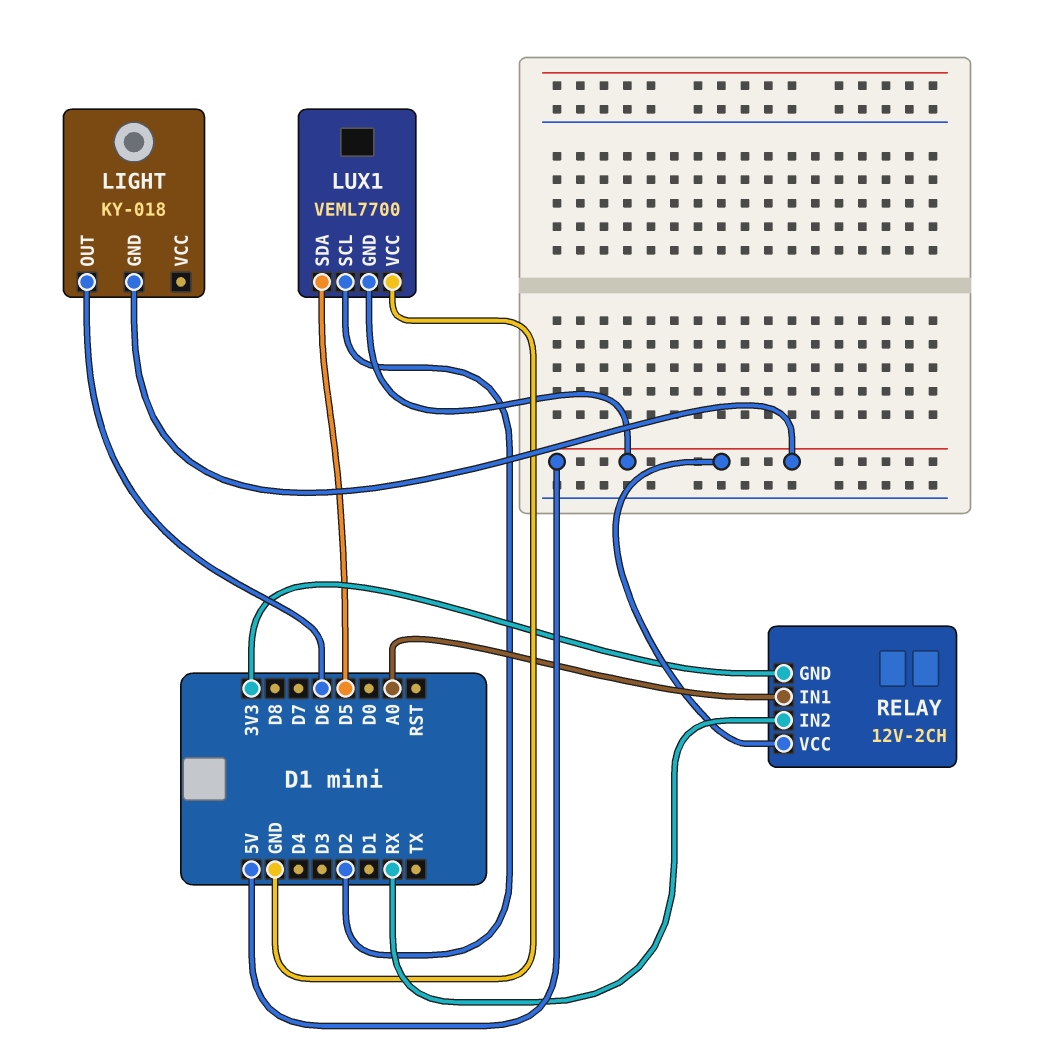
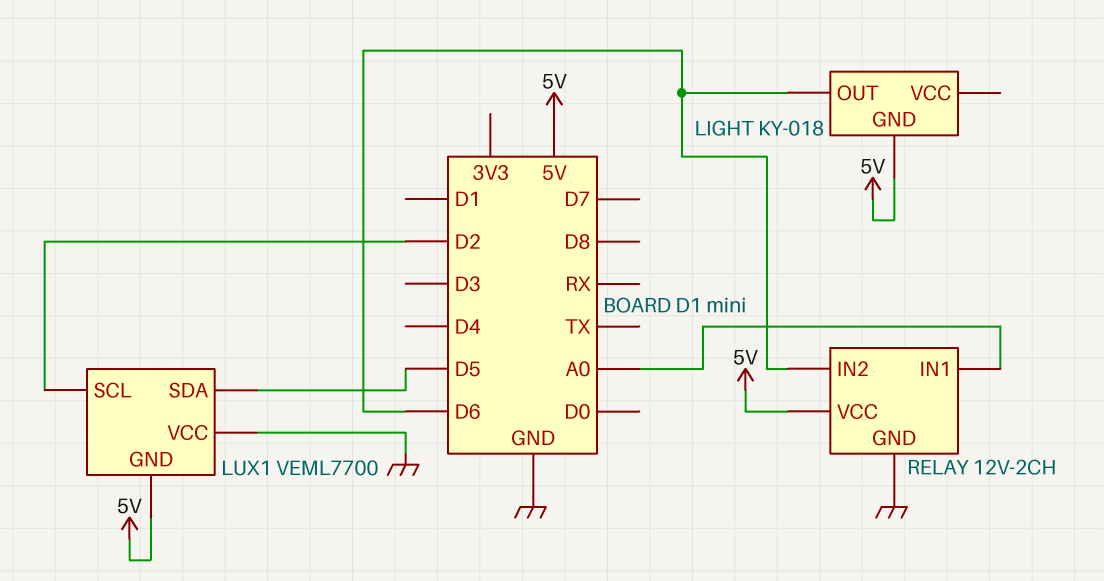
RELAY pin GND: 3V3 -> GND
RELAY pin IN2: RX -> D6

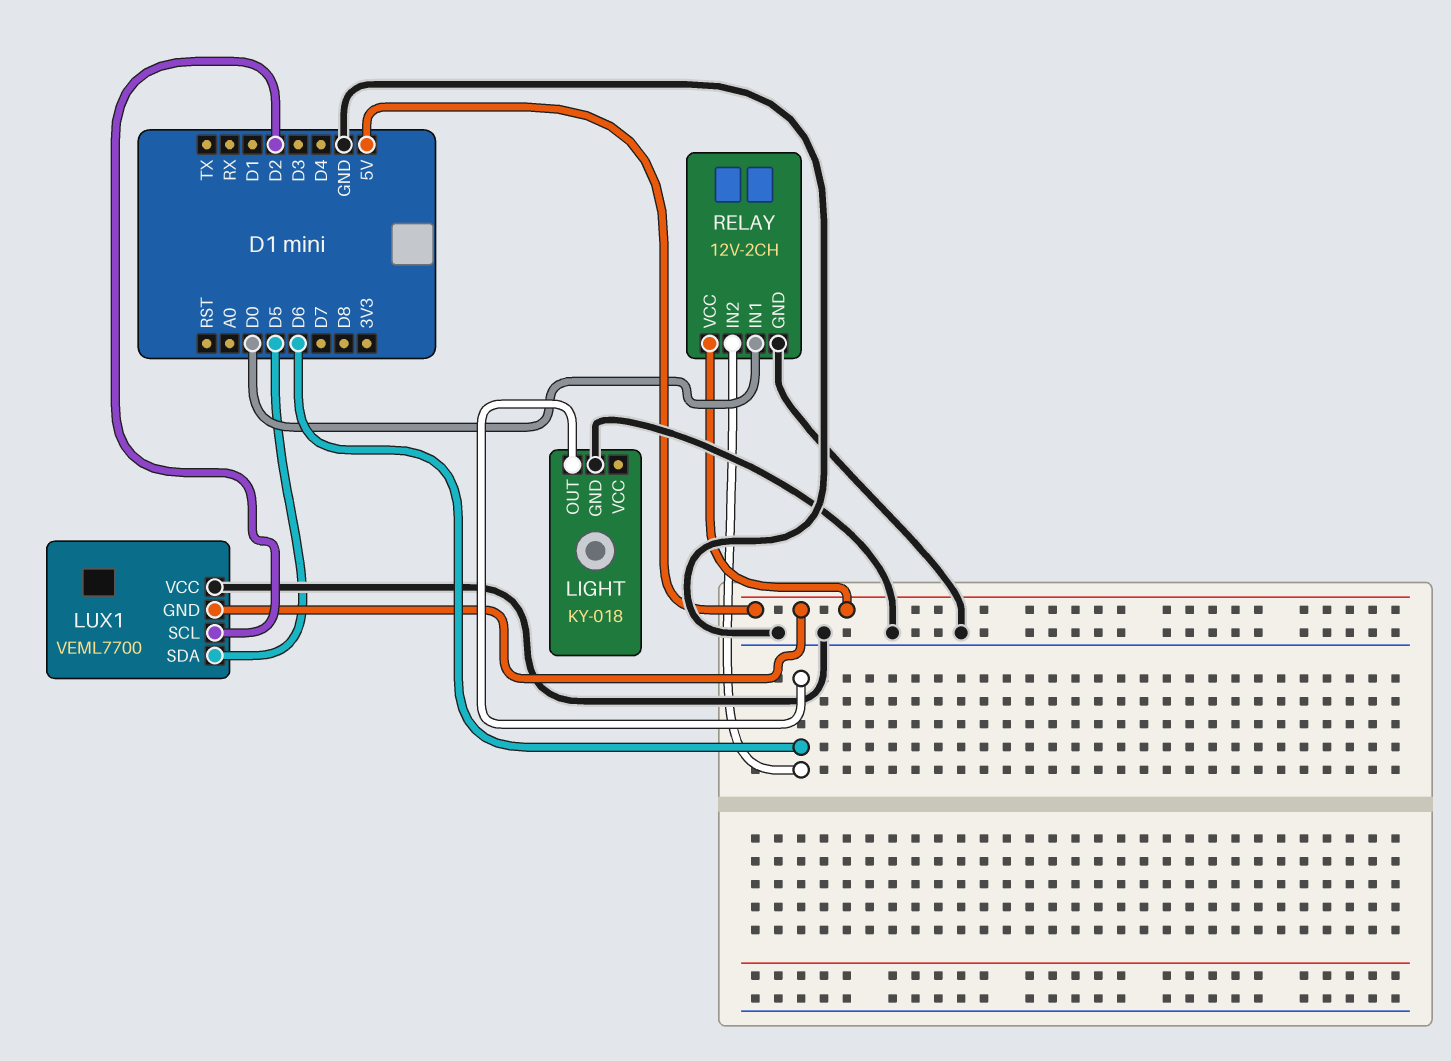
LIGHT pin GND: 5V -> GND
RELAY pin IN1: A0 -> D0

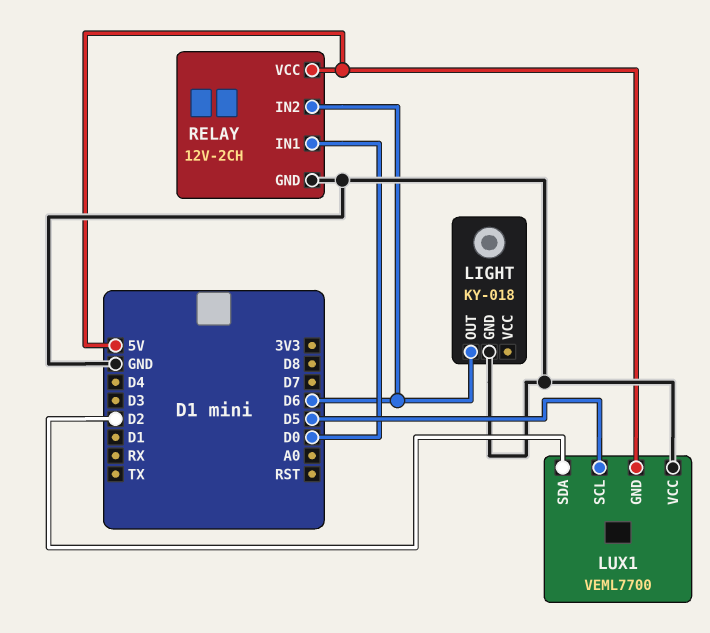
LUX1 pin SCL: D2 -> D5
LUX1 pin SDA: D5 -> D2

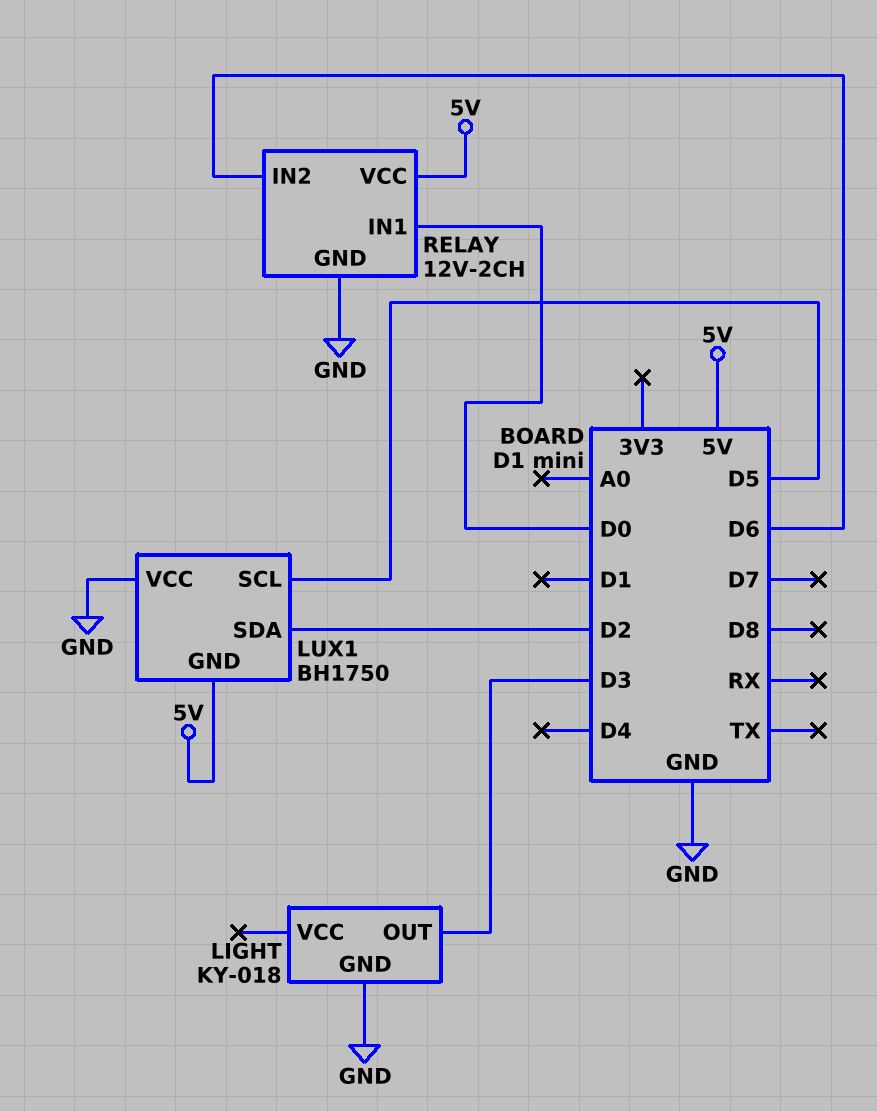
LIGHT pin OUT: D6 -> D3
LUX1: VEML7700 -> BH1750

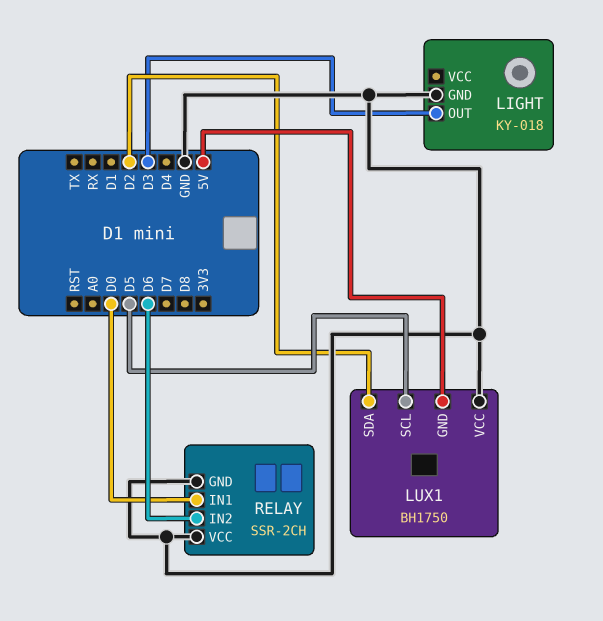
RELAY: 12V-2CH -> SSR-2CH
RELAY pin VCC: 5V -> GND

